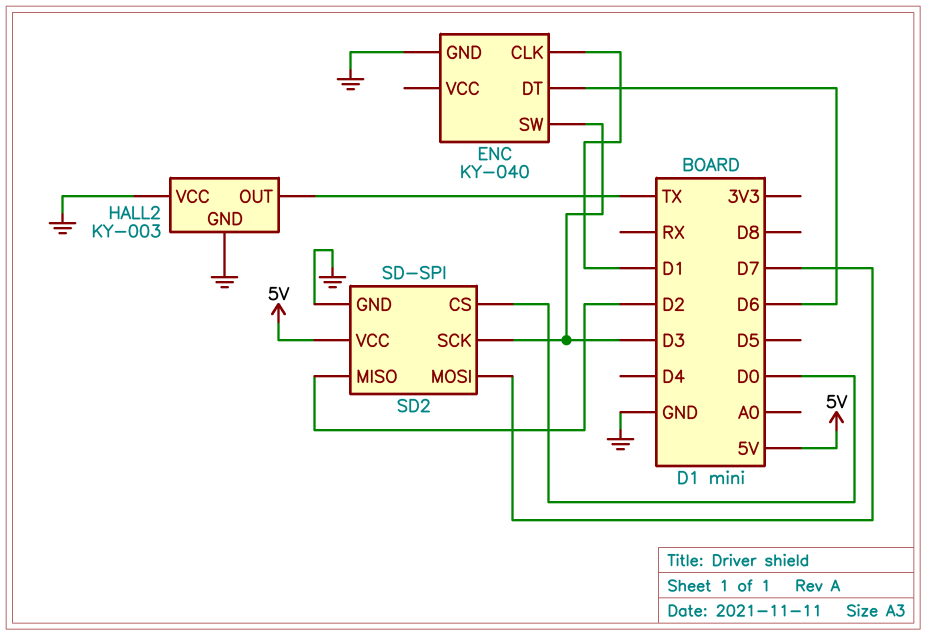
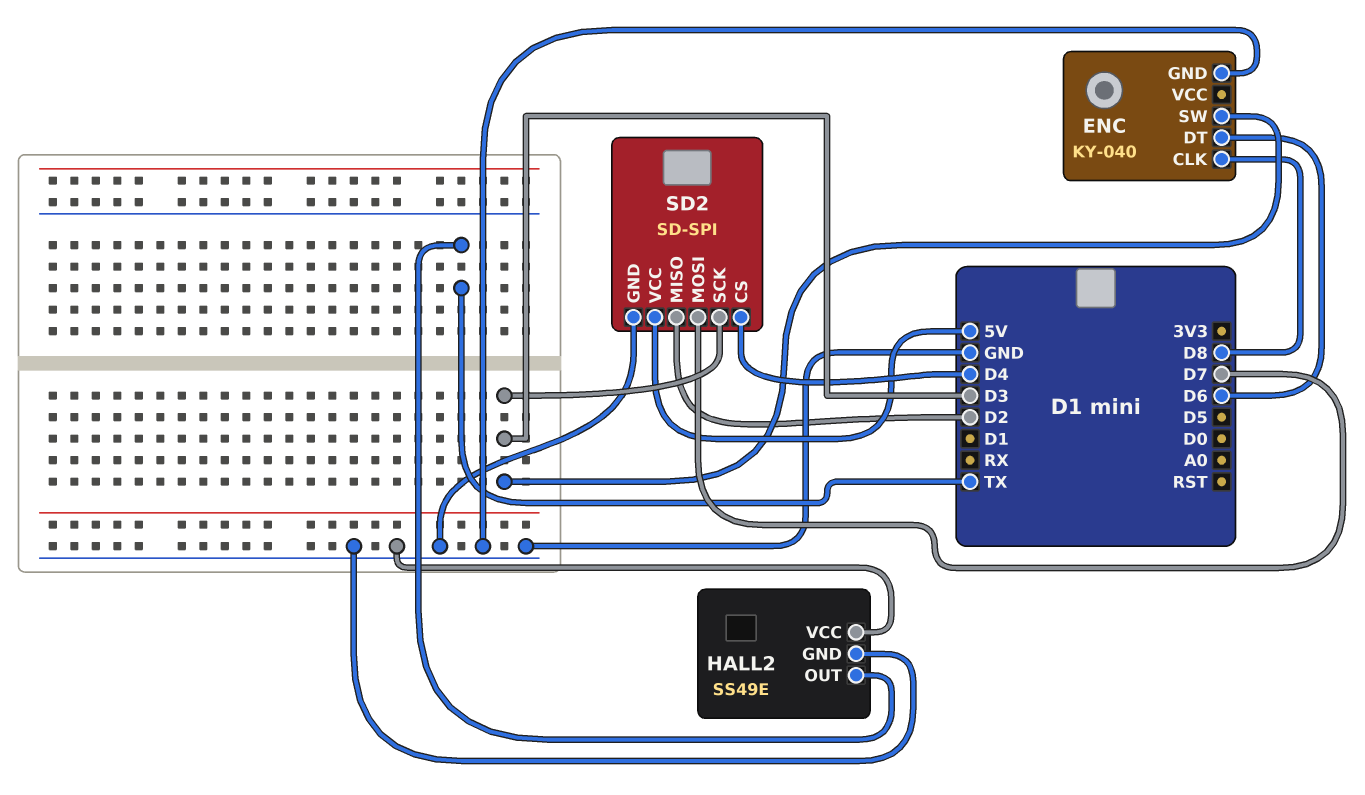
ENC pin CLK: D1 -> D8
HALL2: KY-003 -> SS49E
SD2 pin CS: D0 -> D4

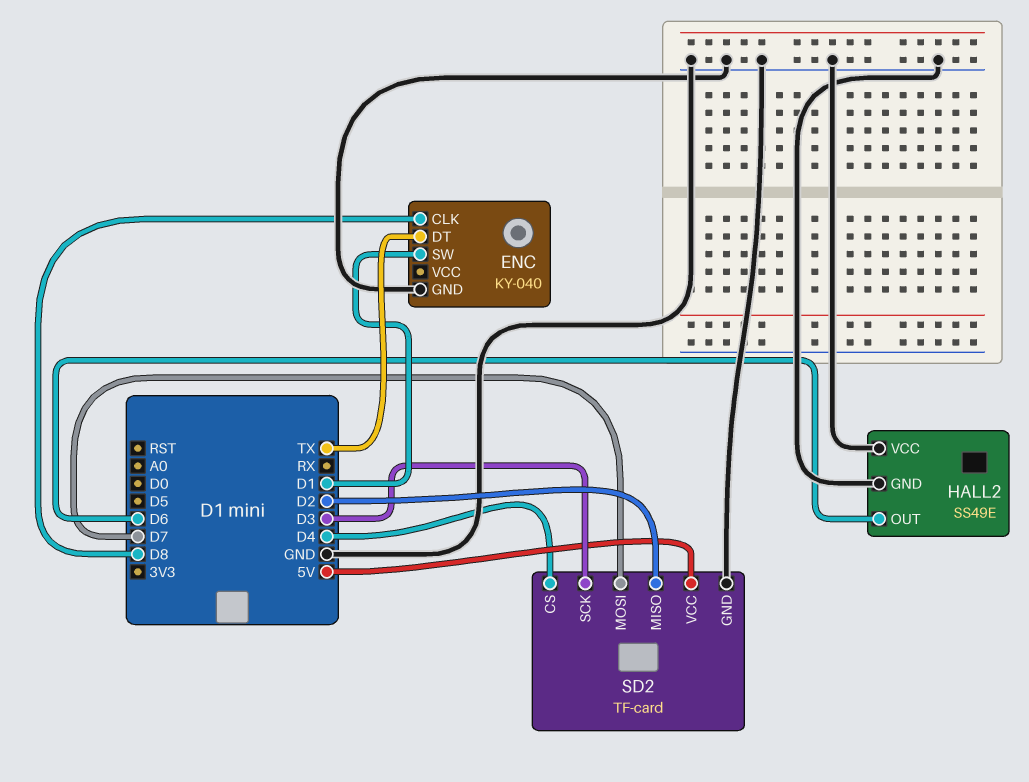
ENC pin DT: D6 -> TX
ENC pin SW: D3 -> D1
HALL2 pin OUT: TX -> D6
SD2: SD-SPI -> TF-card

